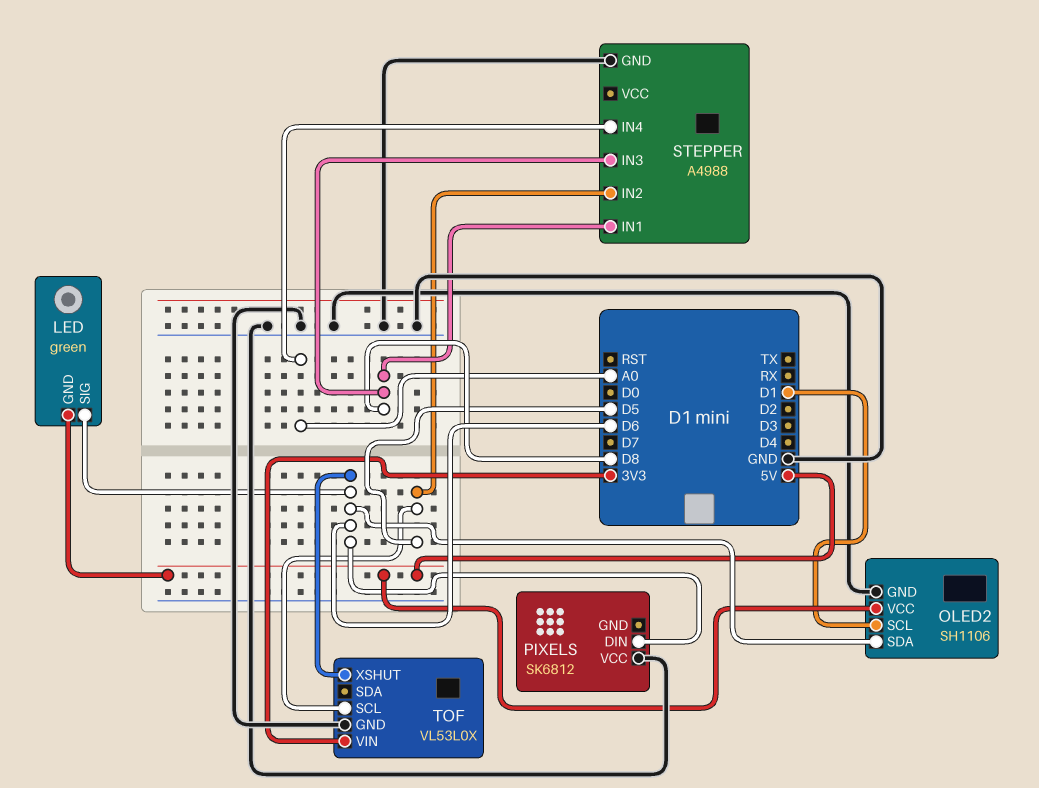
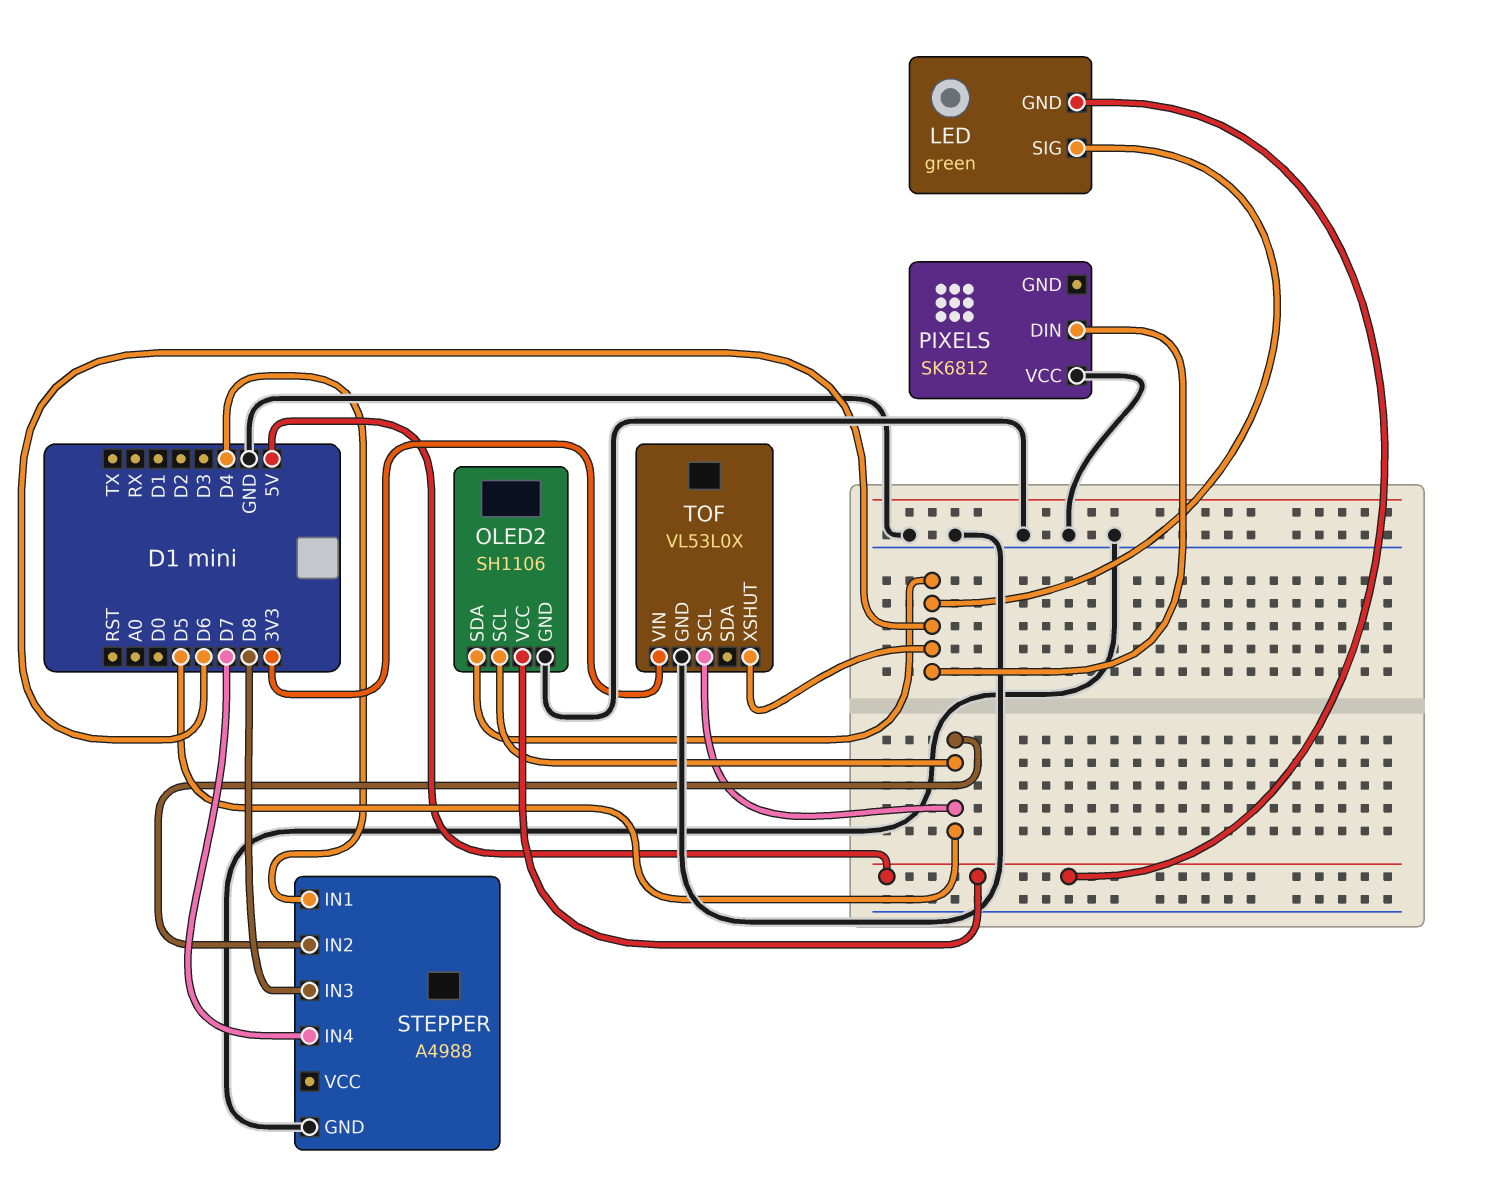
OLED2 pin SCL: D1 -> D5
STEPPER pin IN1: D8 -> D4
STEPPER pin IN4: A0 -> D7

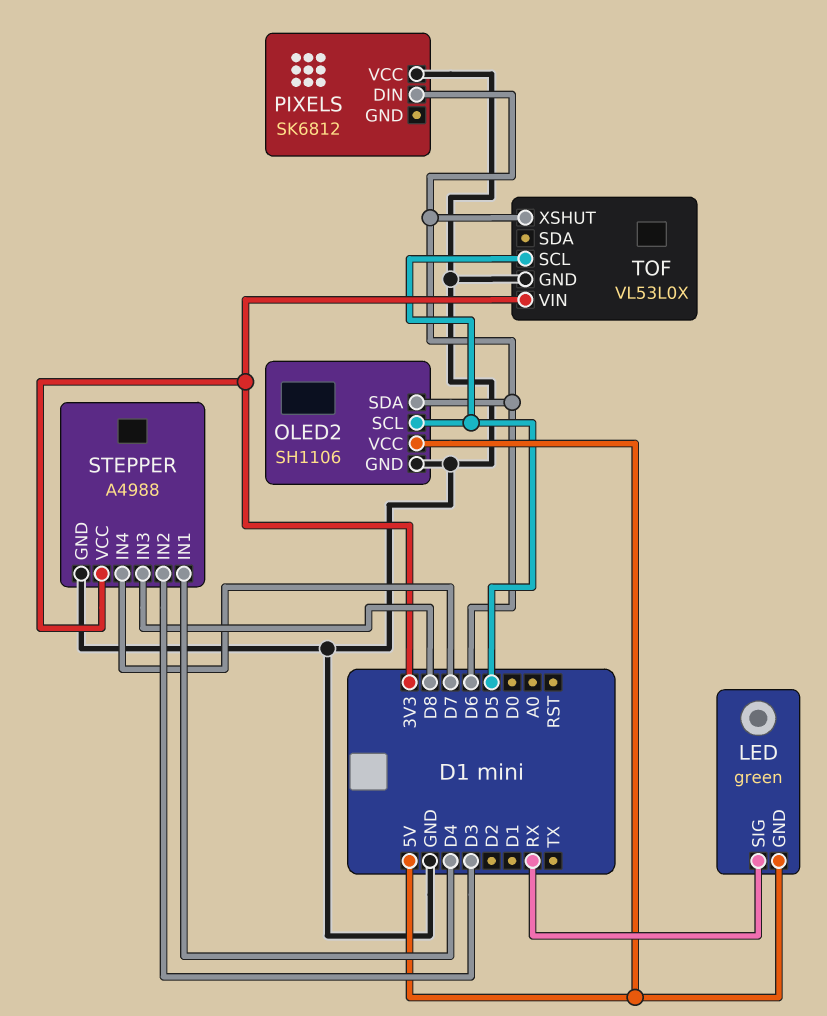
LED pin SIG: D6 -> RX
STEPPER pin IN2: D5 -> D3
STEPPER pin VCC: none -> 3V3

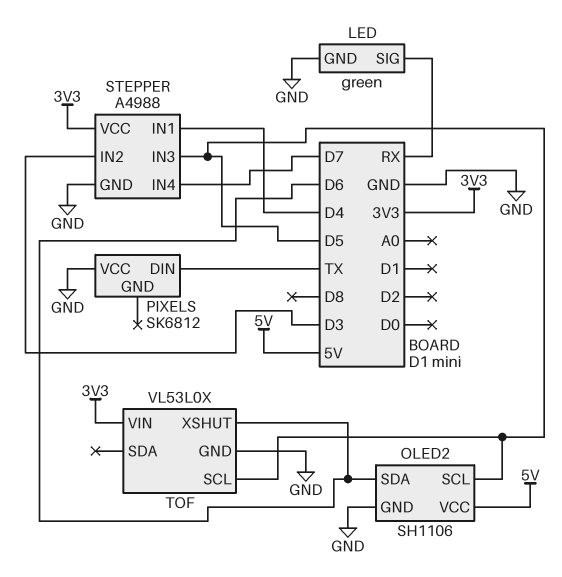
LED pin GND: 5V -> GND
PIXELS pin DIN: D6 -> TX
STEPPER pin IN3: D8 -> D5

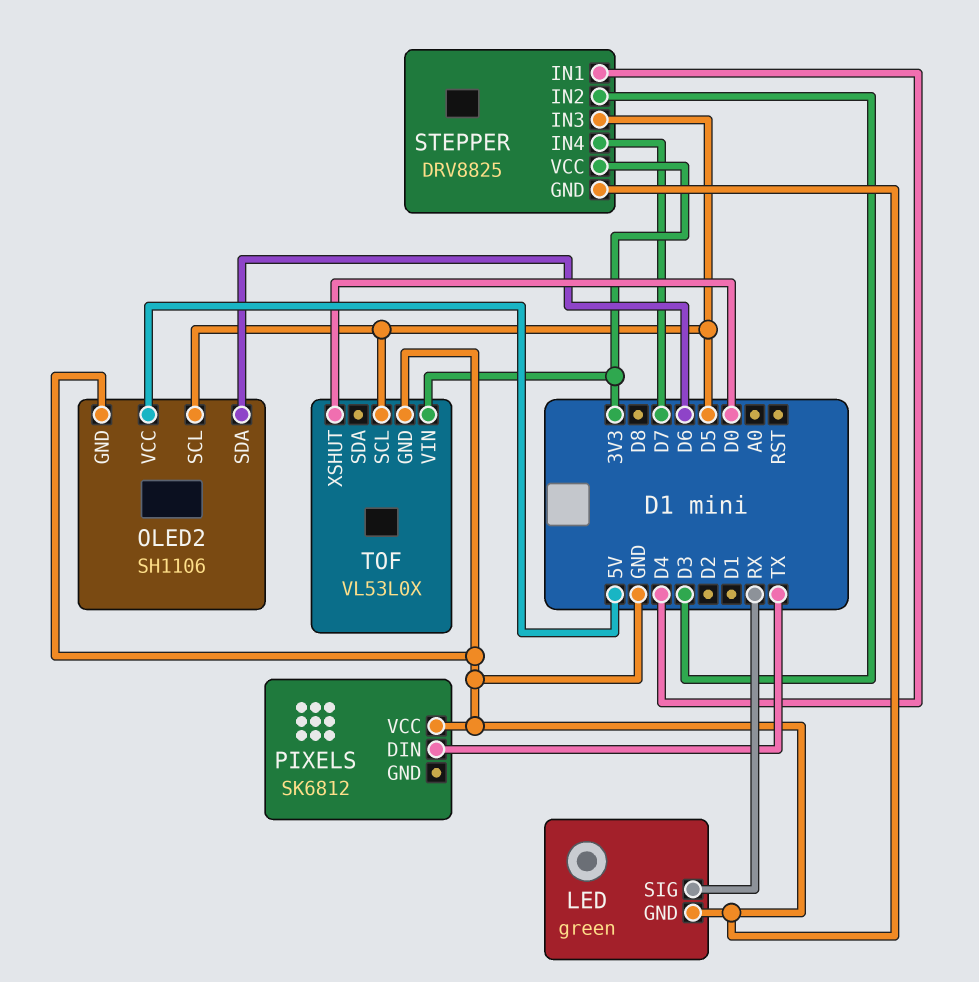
STEPPER: A4988 -> DRV8825
TOF pin XSHUT: D6 -> D0

